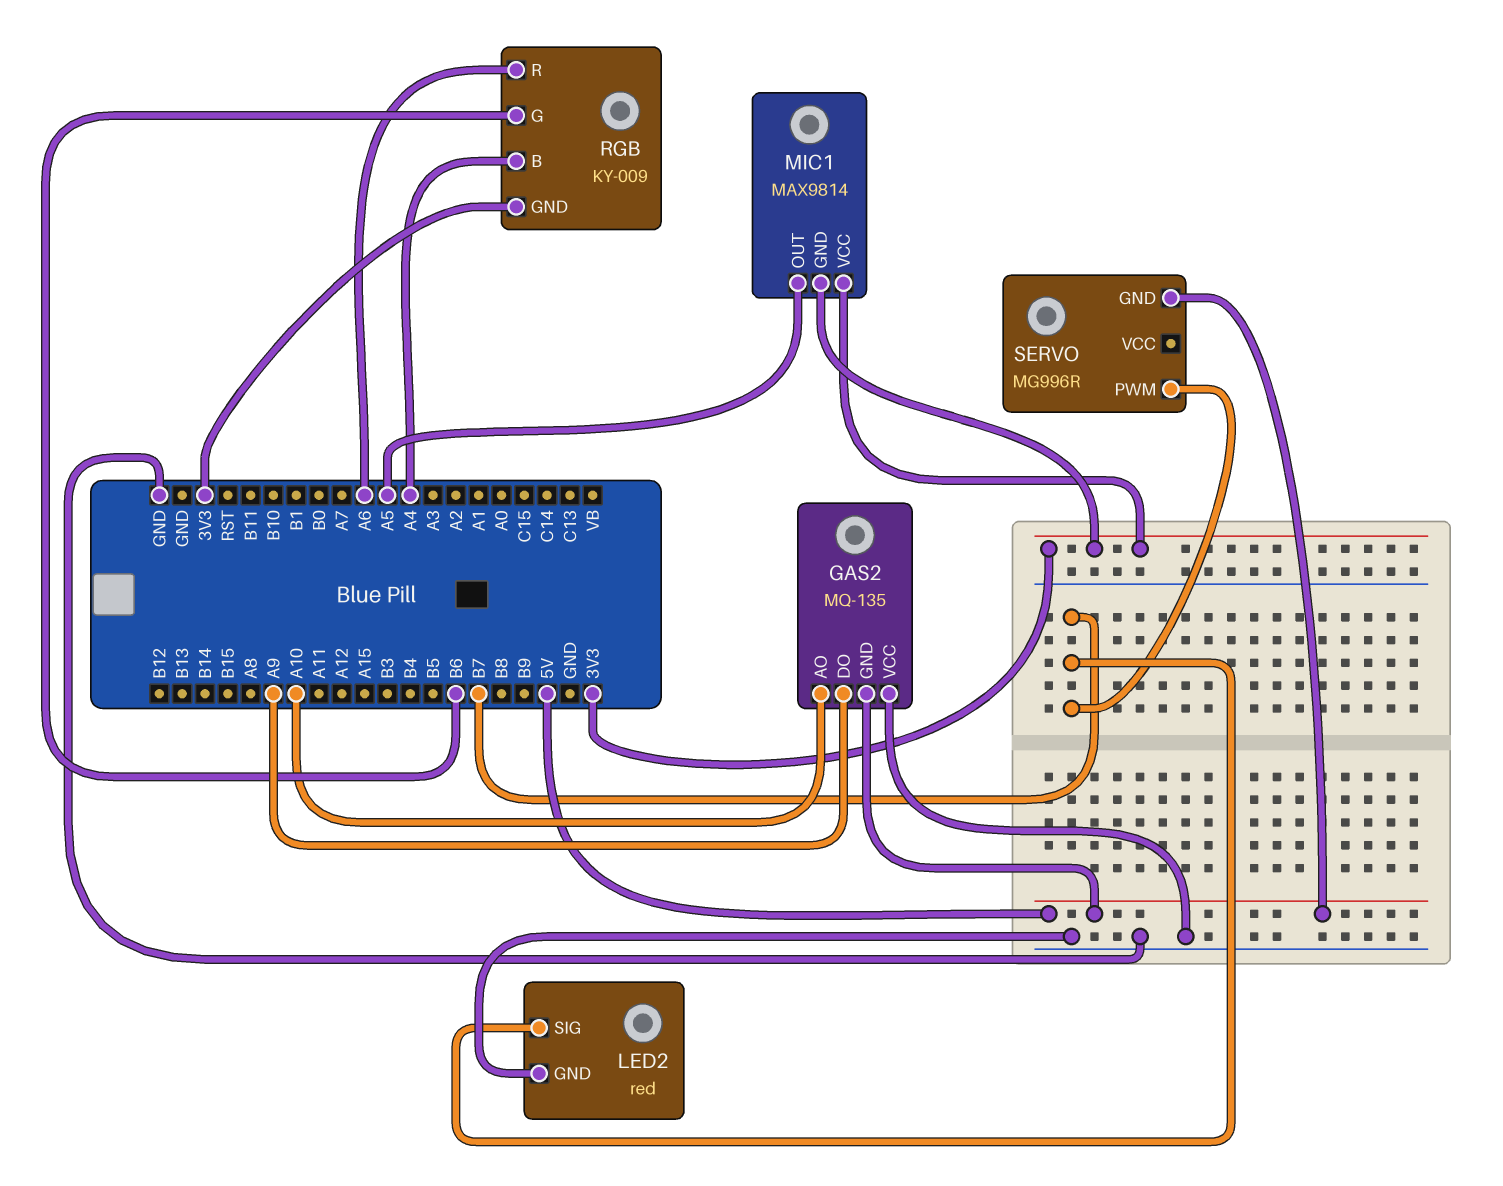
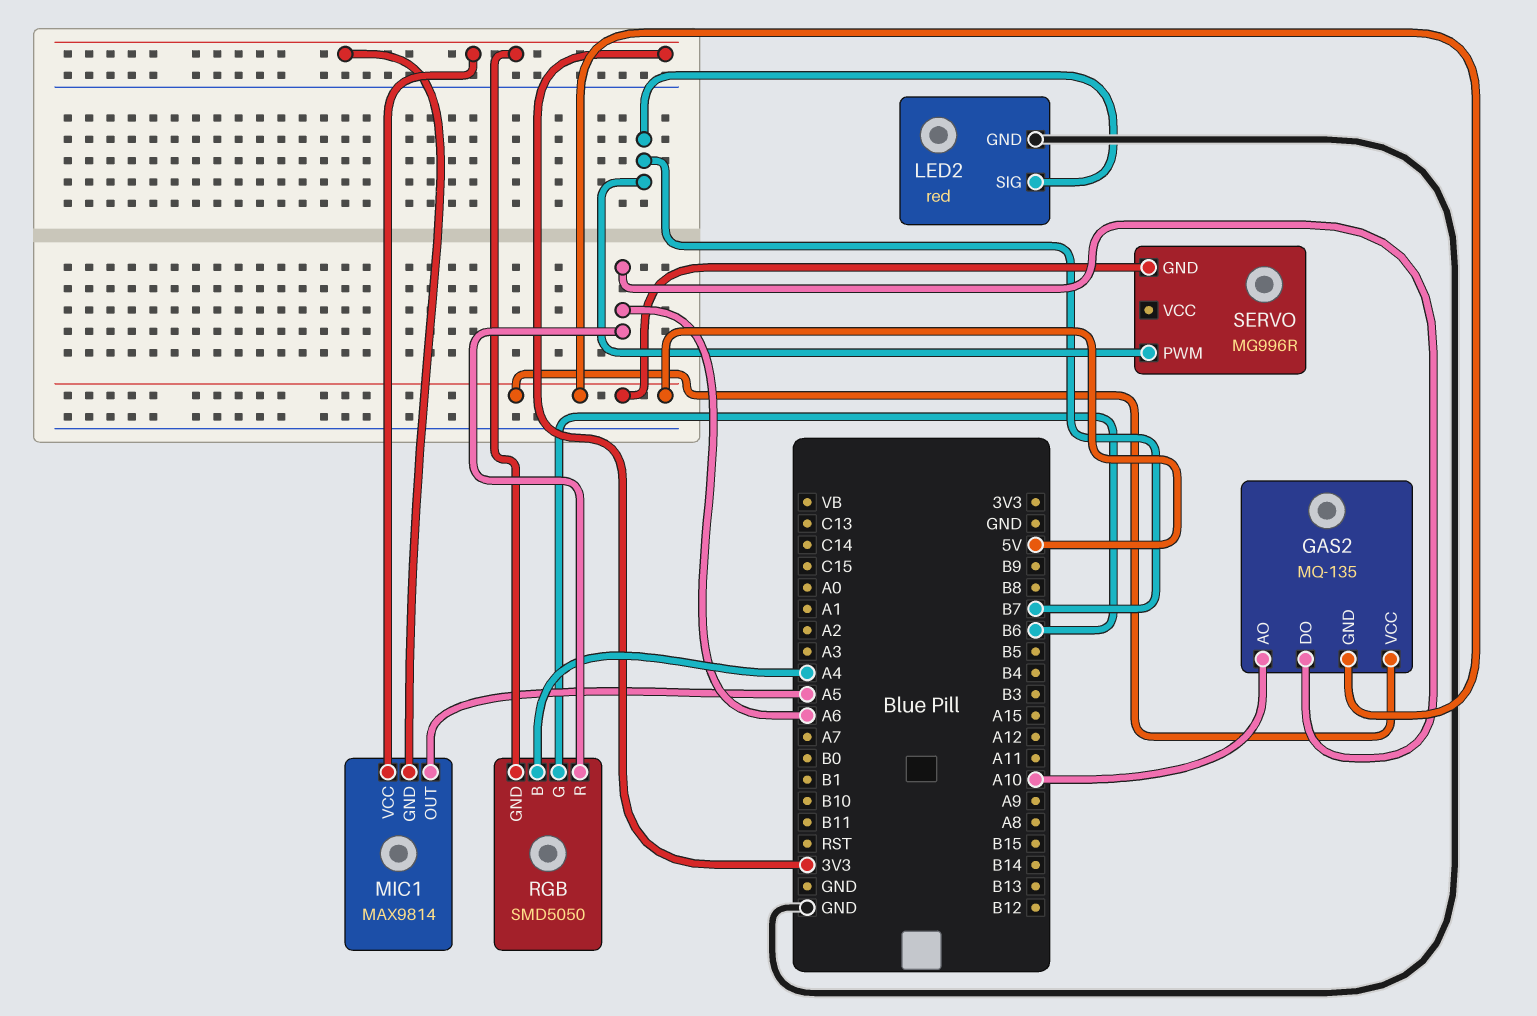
GAS2 pin DO: A9 -> A6
GAS2 pin VCC: GND -> 5V
RGB: KY-009 -> SMD5050

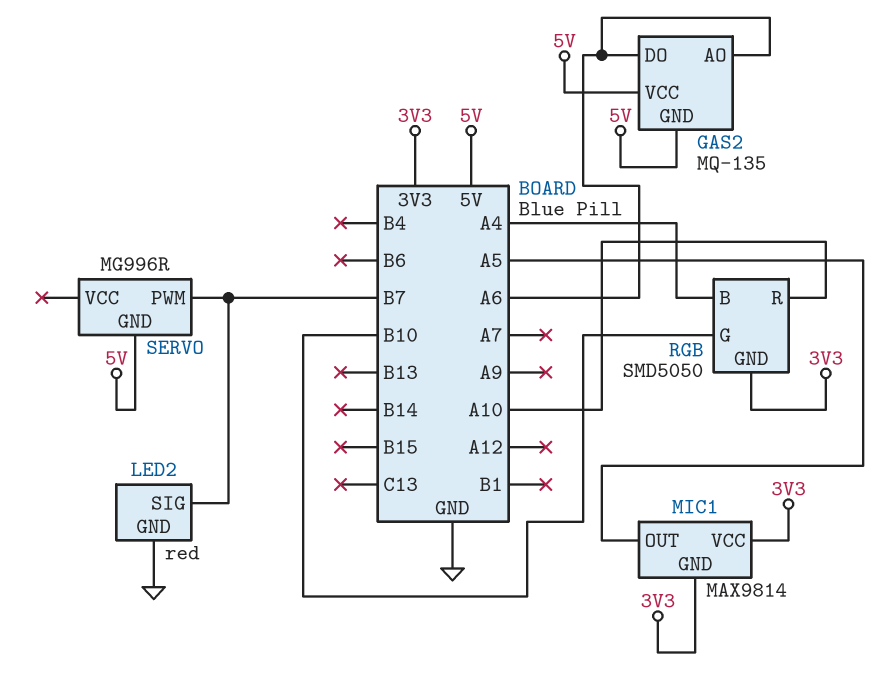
GAS2 pin AO: A10 -> A6
RGB pin G: B6 -> B10
RGB pin R: A6 -> A10

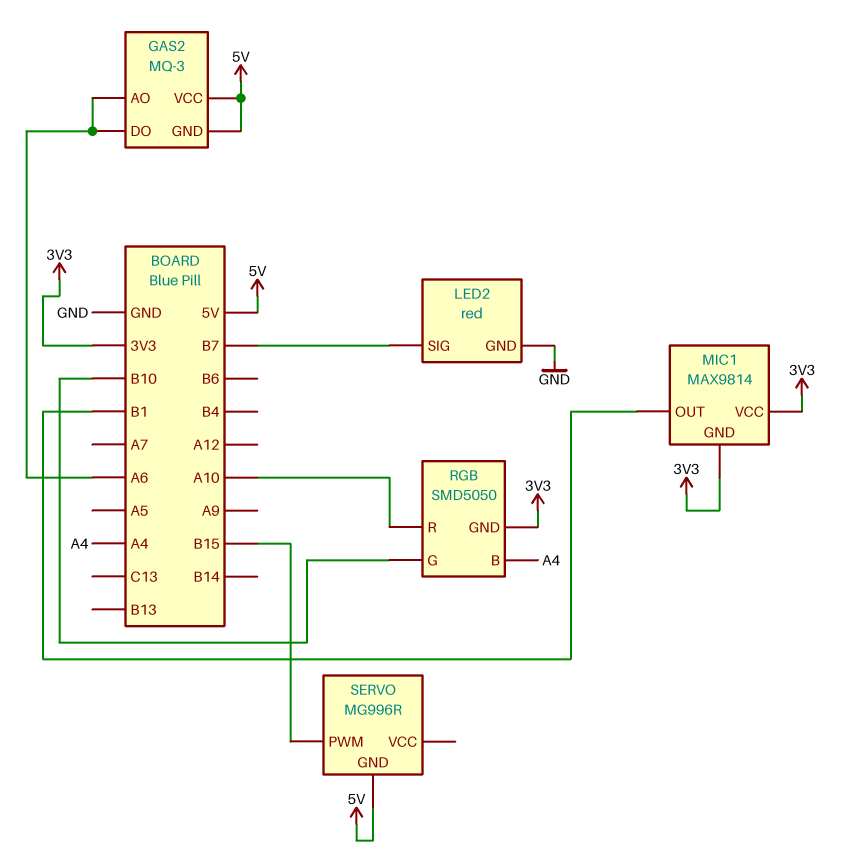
GAS2: MQ-135 -> MQ-3
MIC1 pin OUT: A5 -> B1
SERVO pin PWM: B7 -> B15

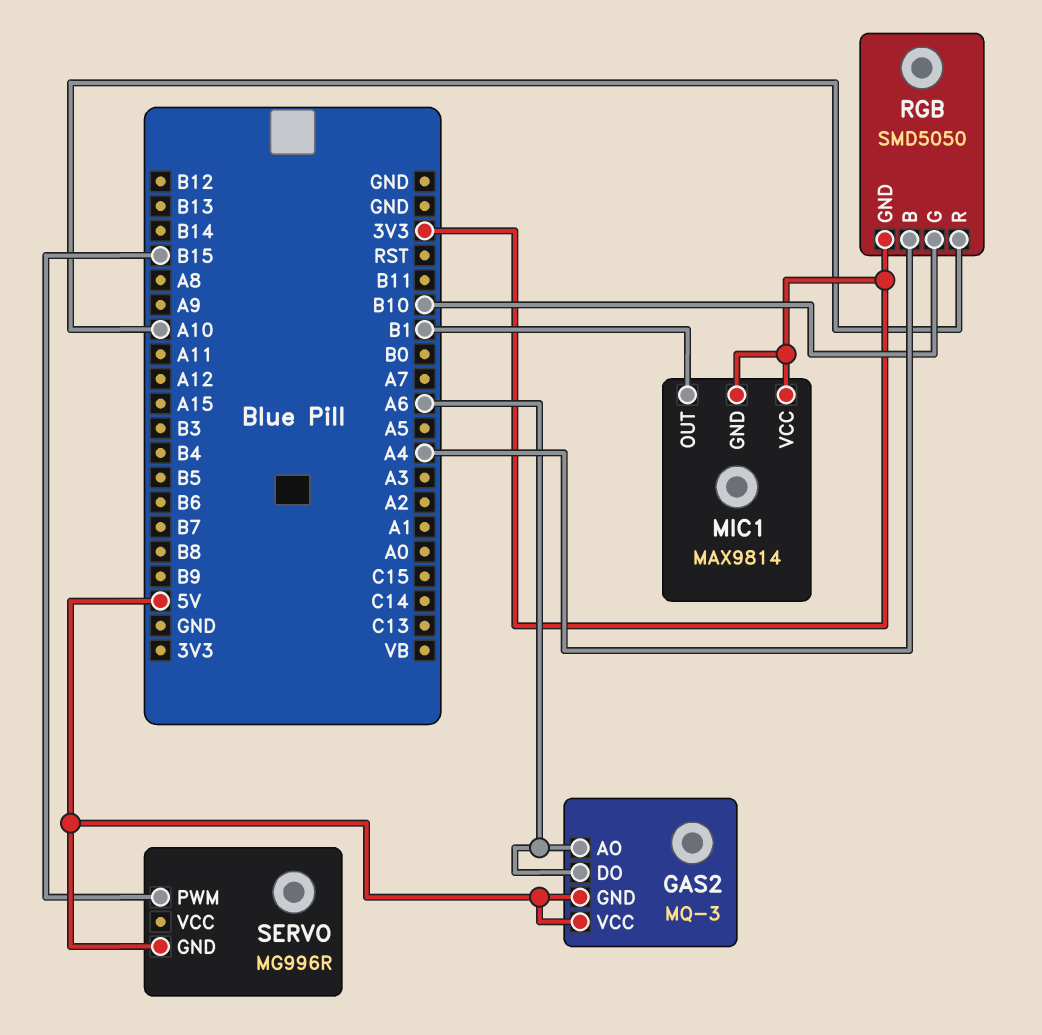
LED2: red -> none
LED2 pin GND: GND -> none
LED2 pin SIG: B7 -> none

